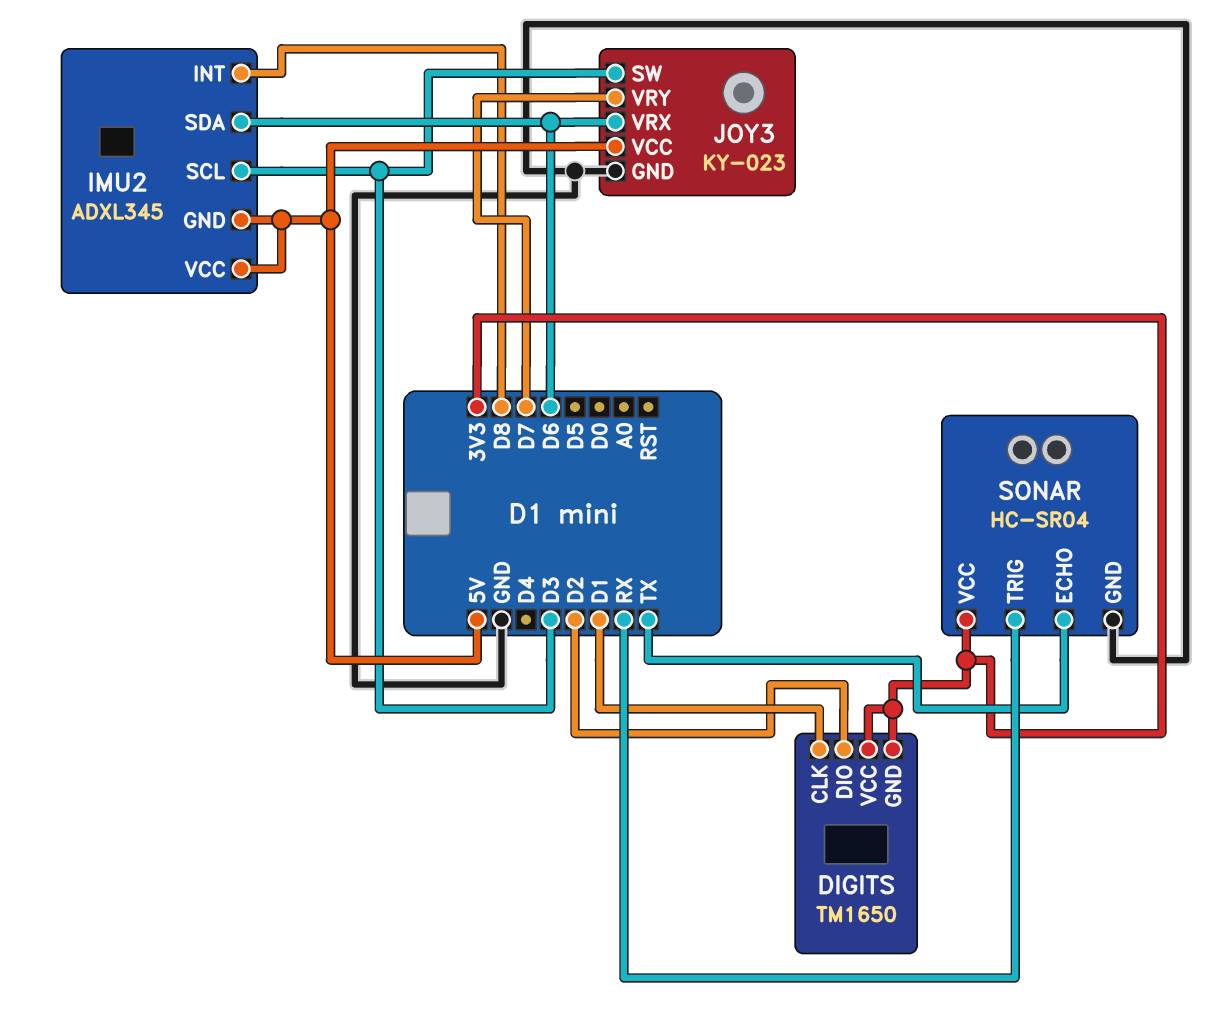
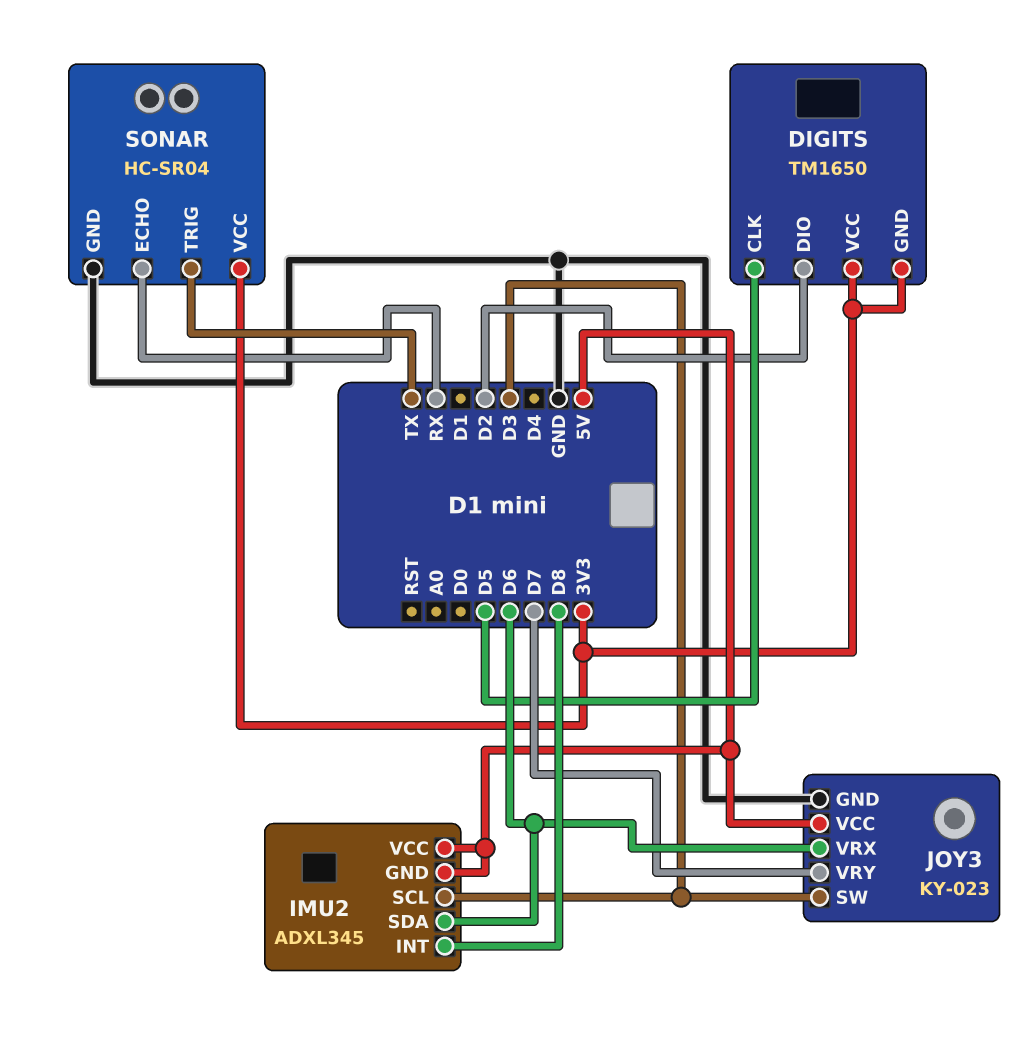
DIGITS pin CLK: D1 -> D5
SONAR pin ECHO: TX -> RX
SONAR pin TRIG: RX -> TX

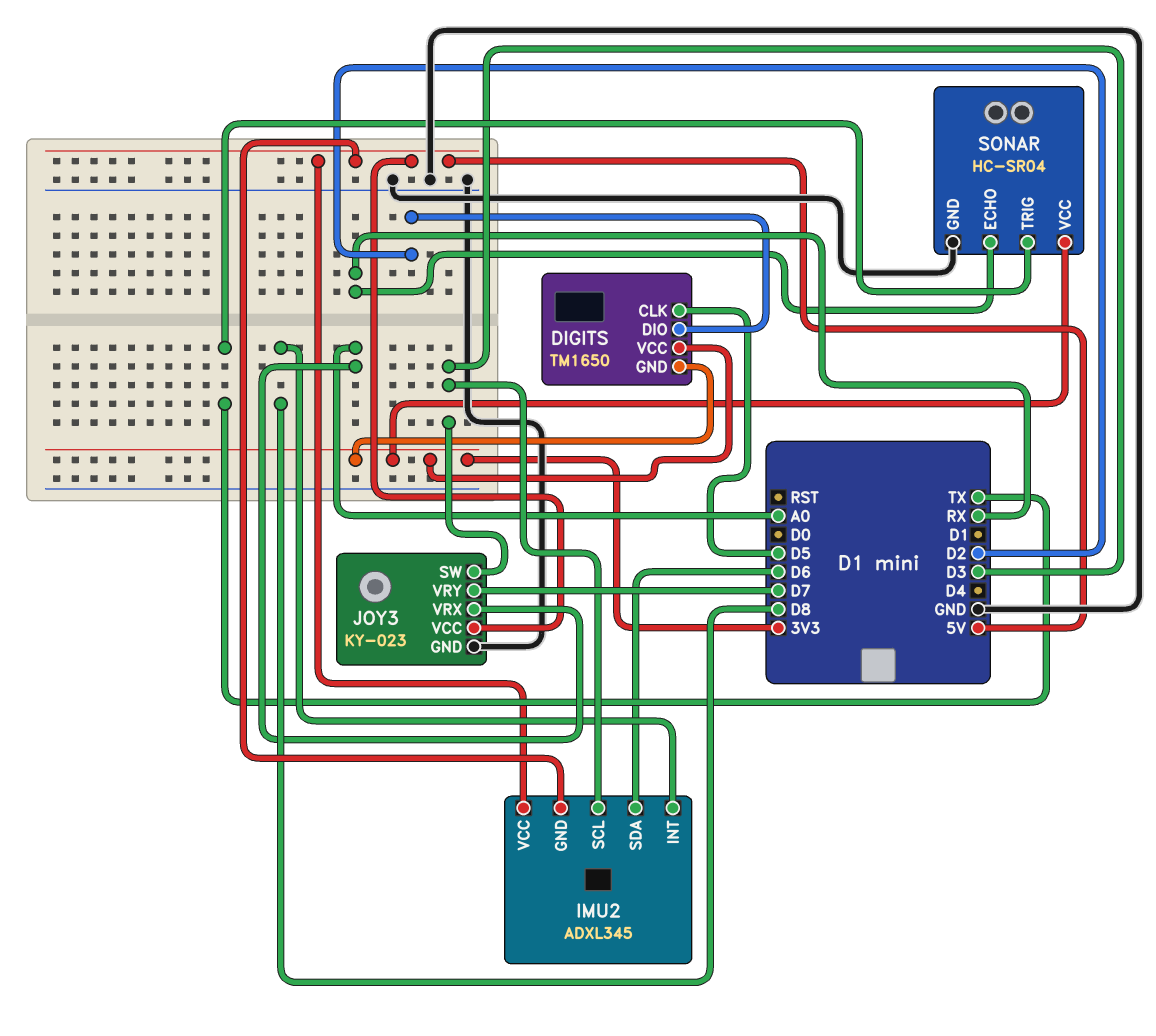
JOY3 pin VRX: D6 -> A0

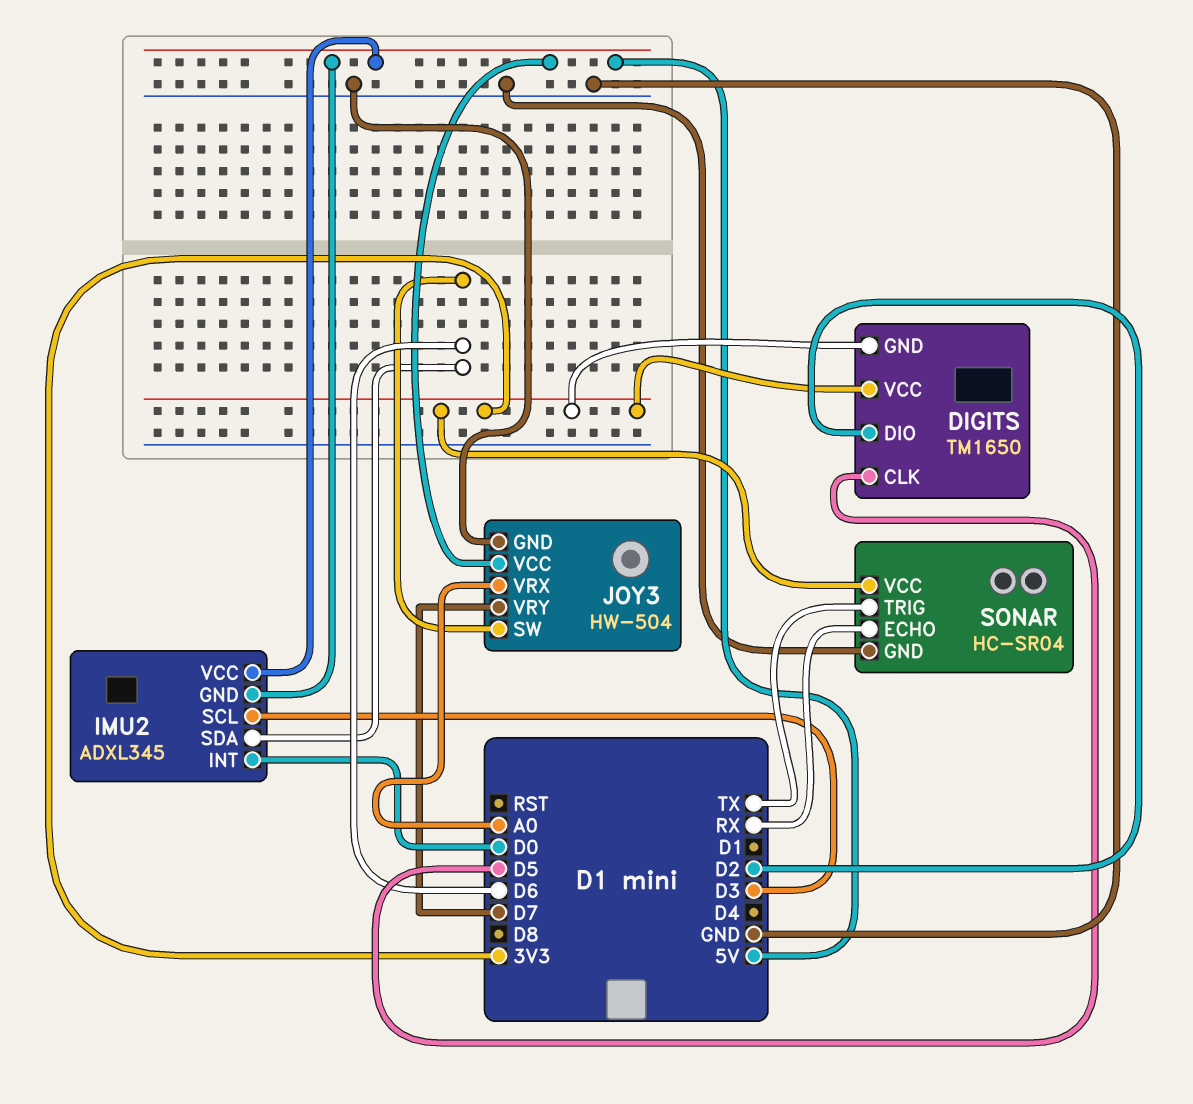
IMU2 pin INT: D8 -> D0
JOY3: KY-023 -> HW-504
JOY3 pin SW: D3 -> D6

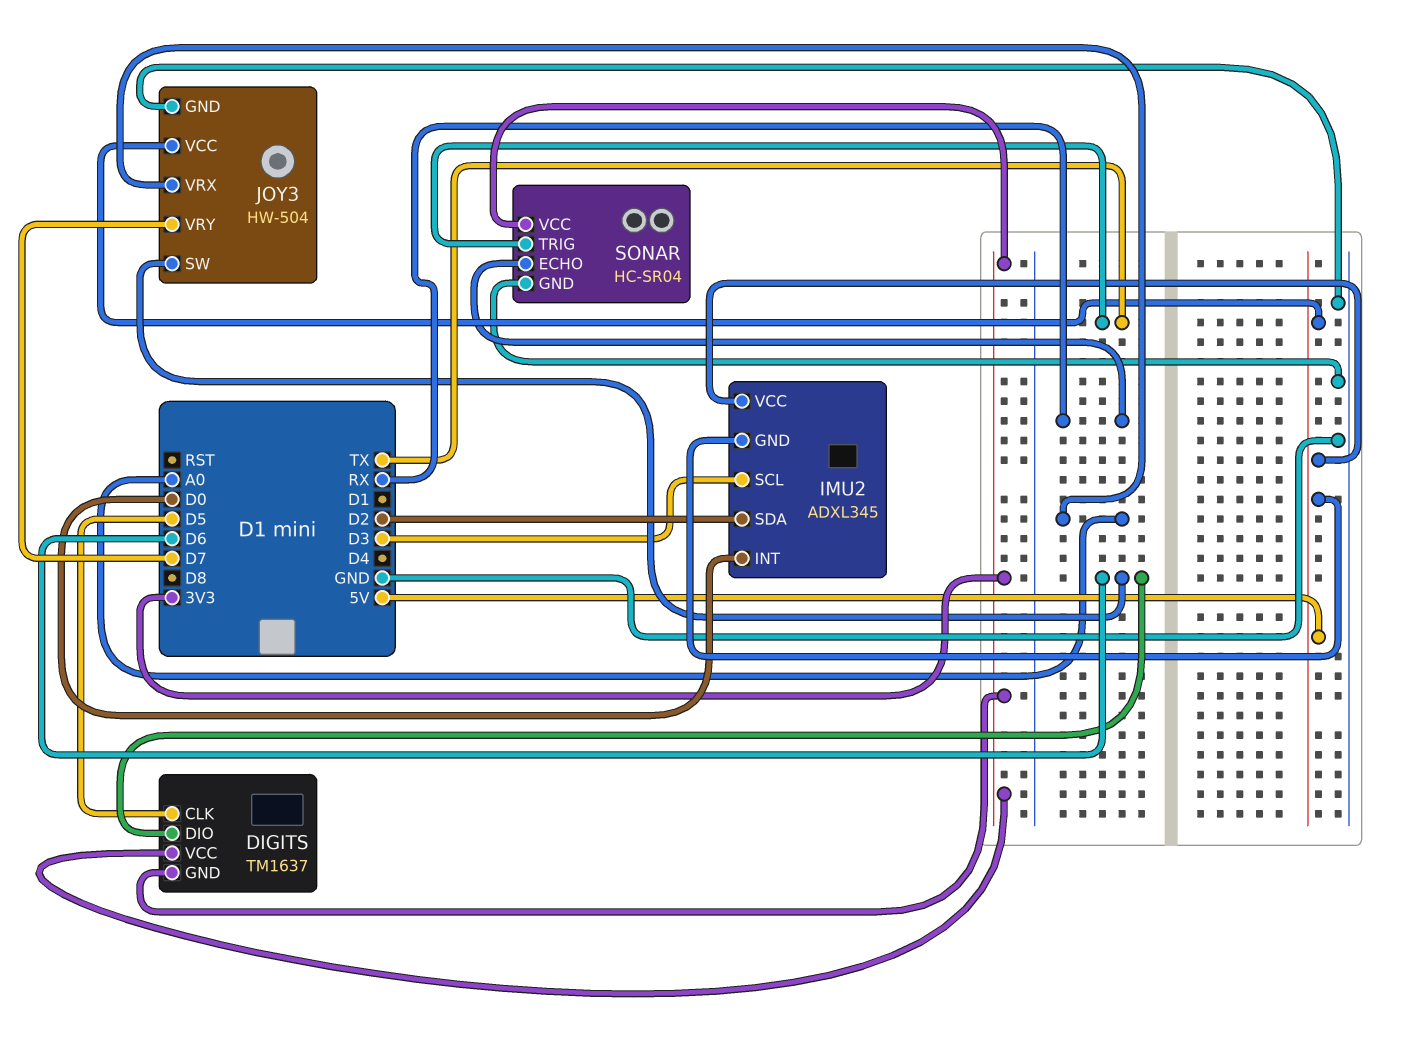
DIGITS: TM1650 -> TM1637
DIGITS pin DIO: D2 -> D6
IMU2 pin SDA: D6 -> D2

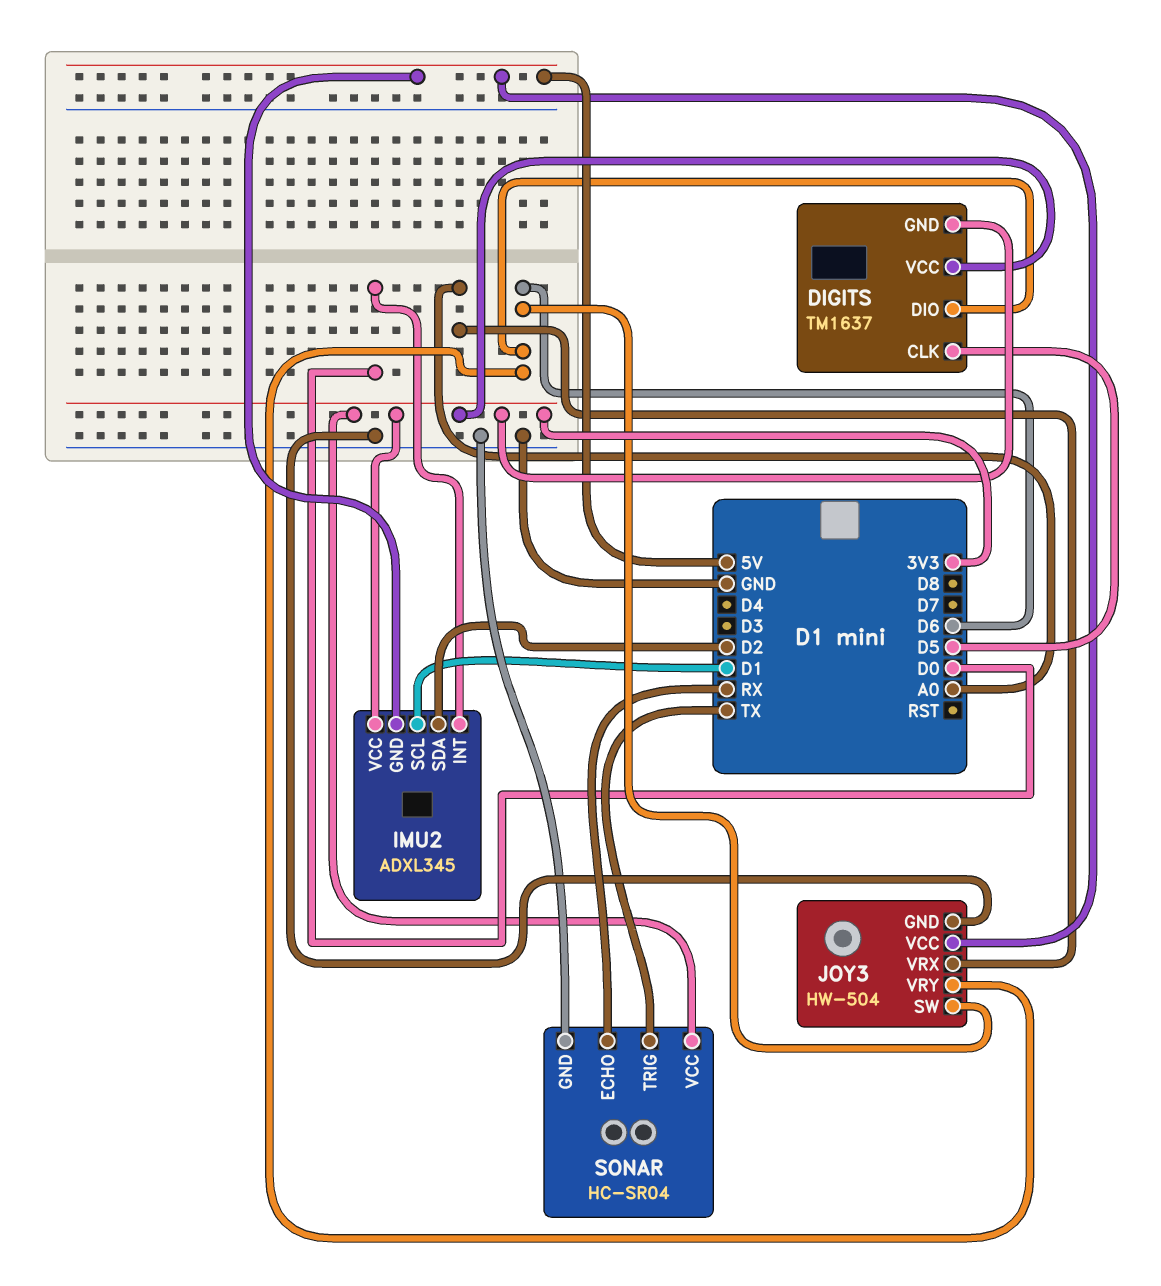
IMU2 pin SCL: D3 -> D1
IMU2 pin VCC: 5V -> 3V3
JOY3 pin VRY: D7 -> D6

